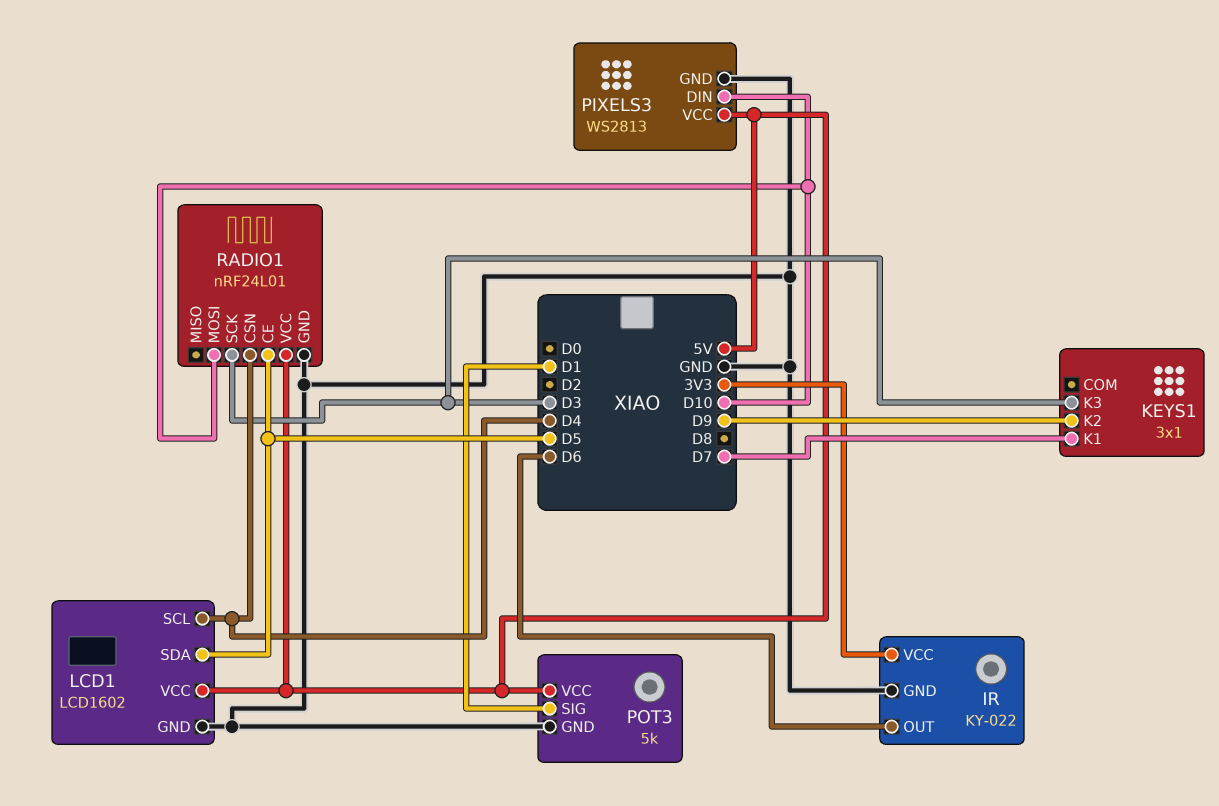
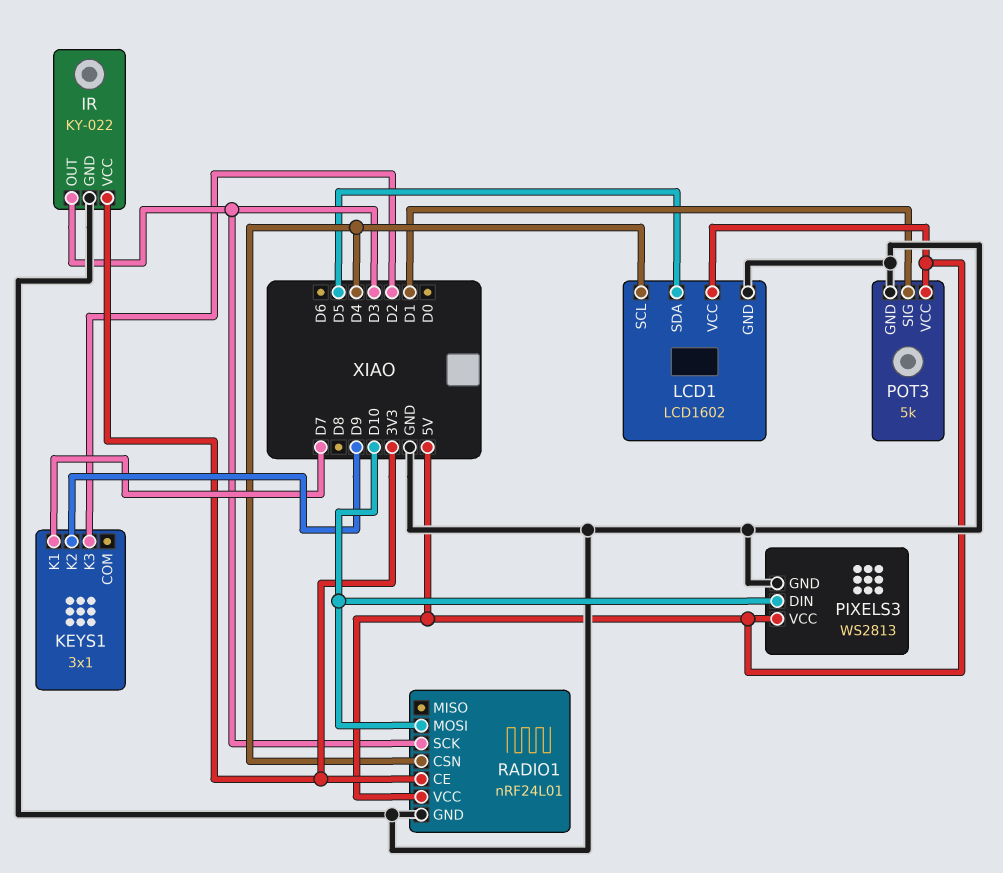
IR pin OUT: D6 -> D3
KEYS1 pin K3: D3 -> D2
RADIO1 pin CE: D5 -> 3V3

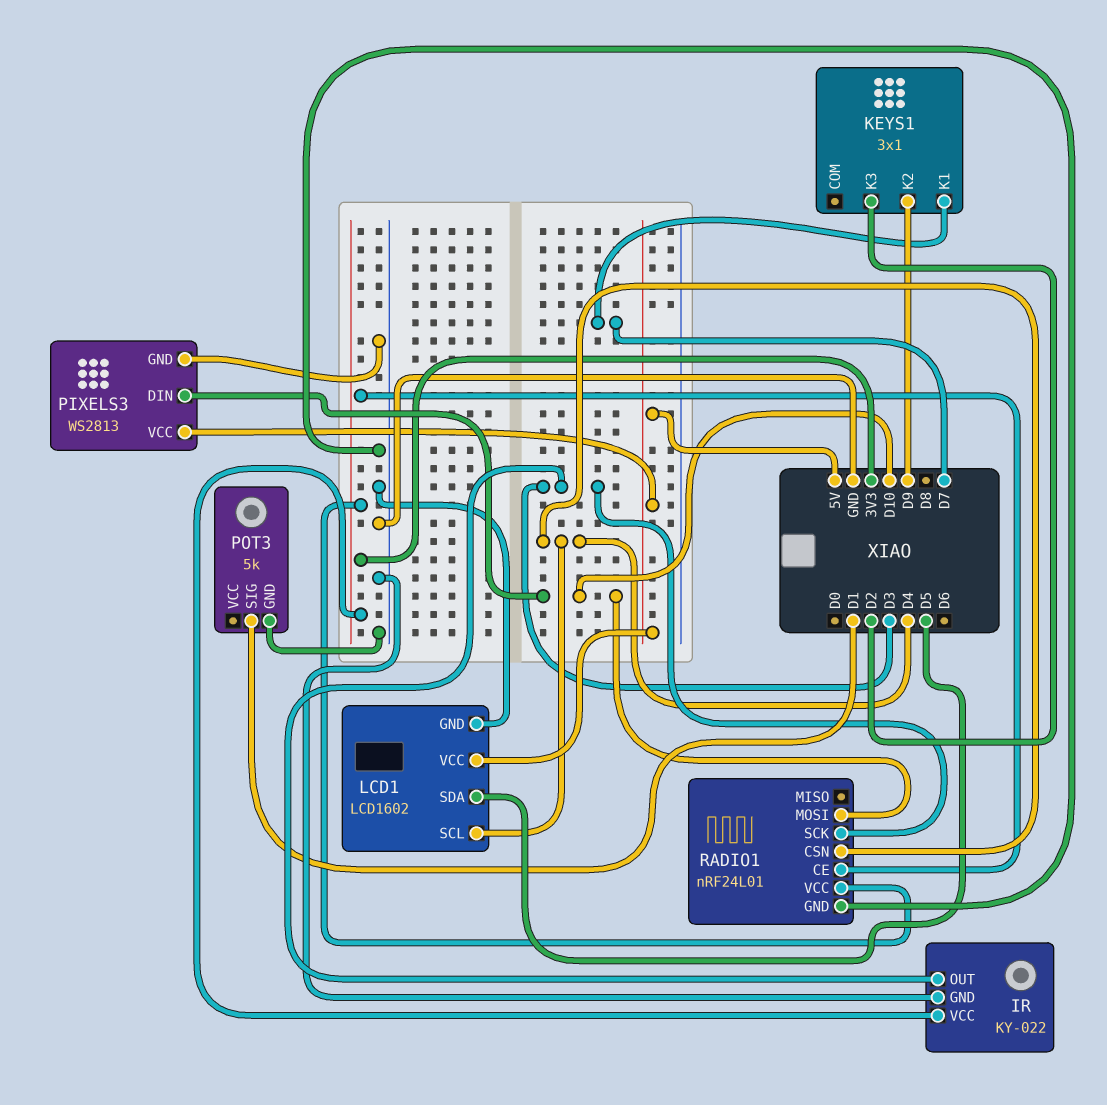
POT3 pin VCC: 5V -> none
RADIO1 pin VCC: 5V -> 3V3

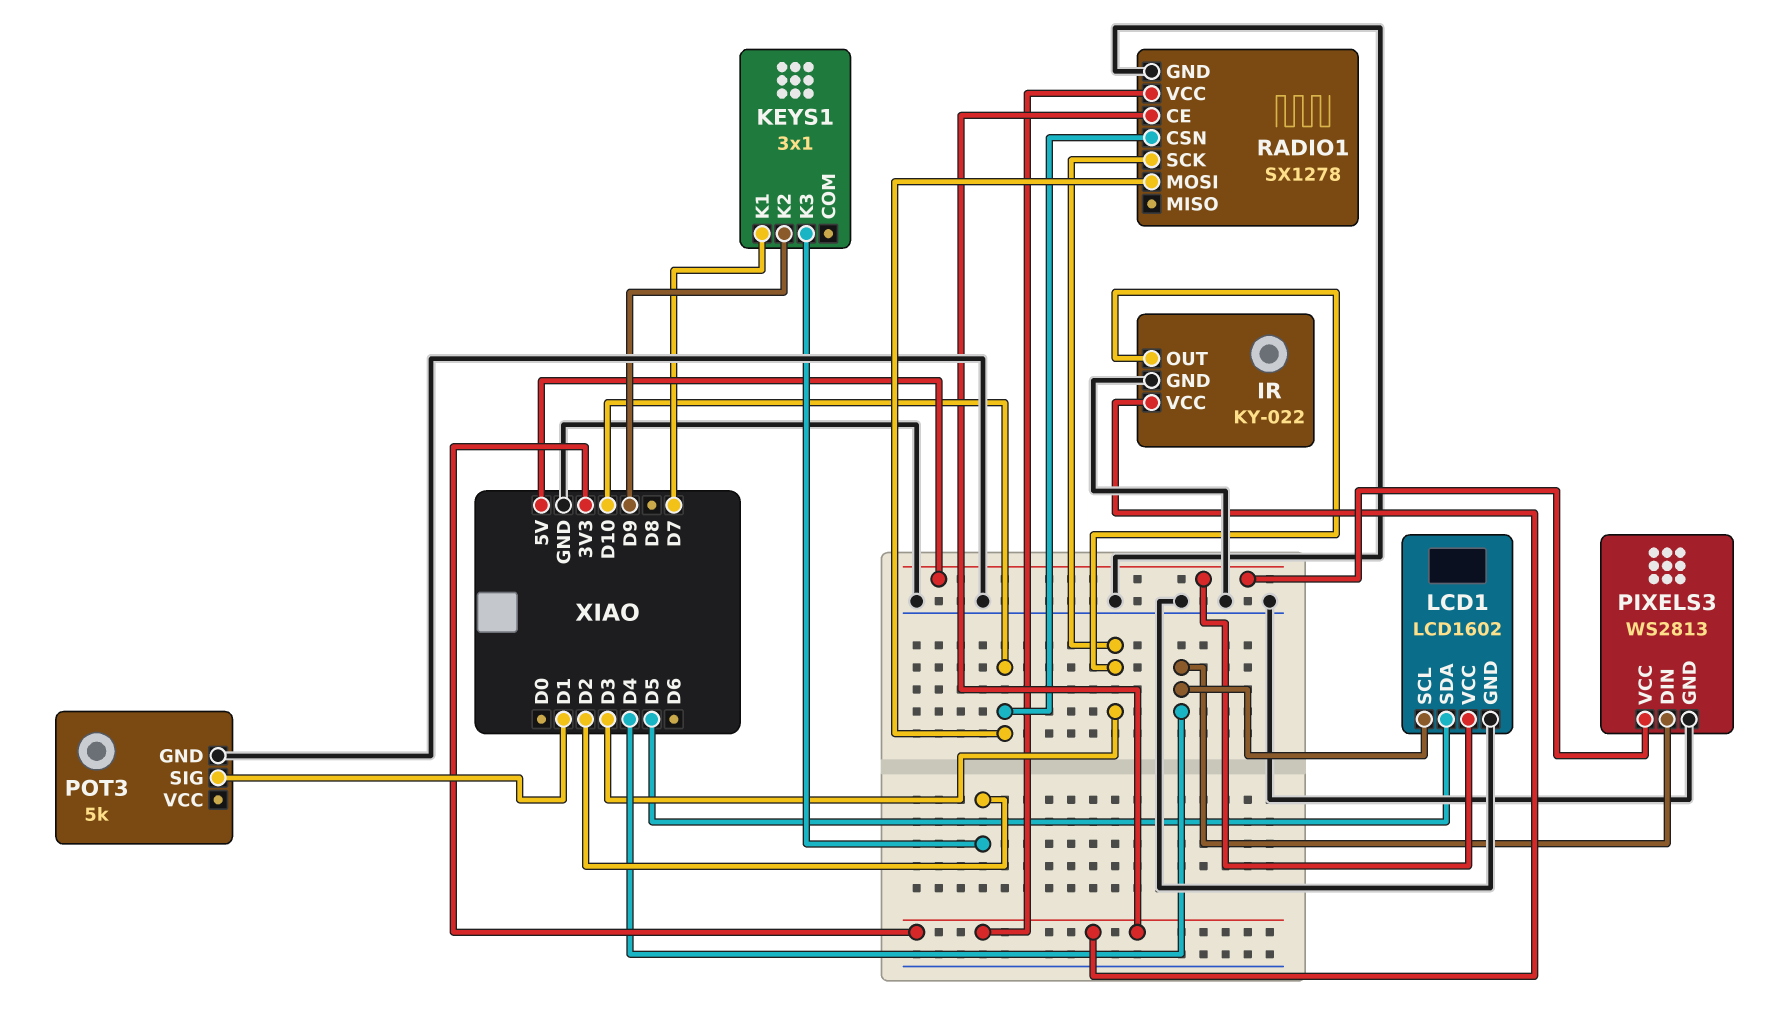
PIXELS3 pin DIN: D10 -> D4
RADIO1: nRF24L01 -> SX1278
RADIO1 pin CSN: D4 -> D10

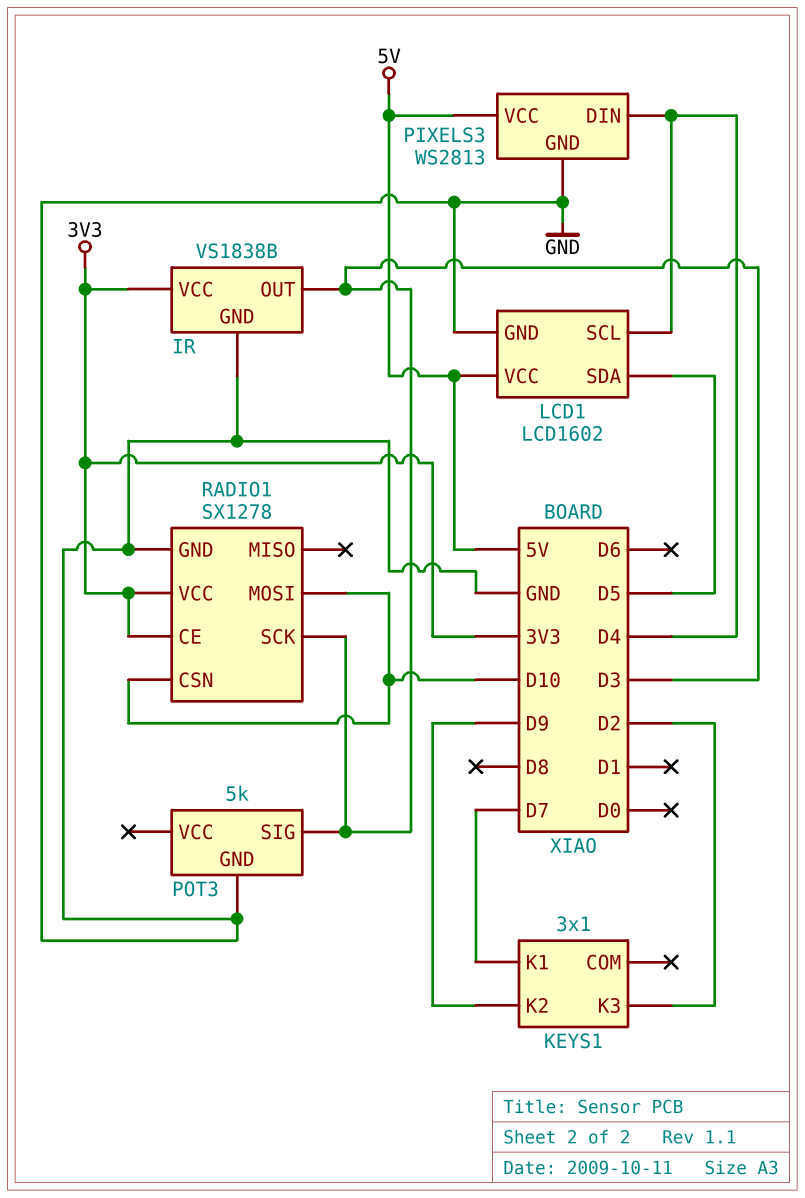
IR: KY-022 -> VS1838B
POT3 pin SIG: D1 -> D3

